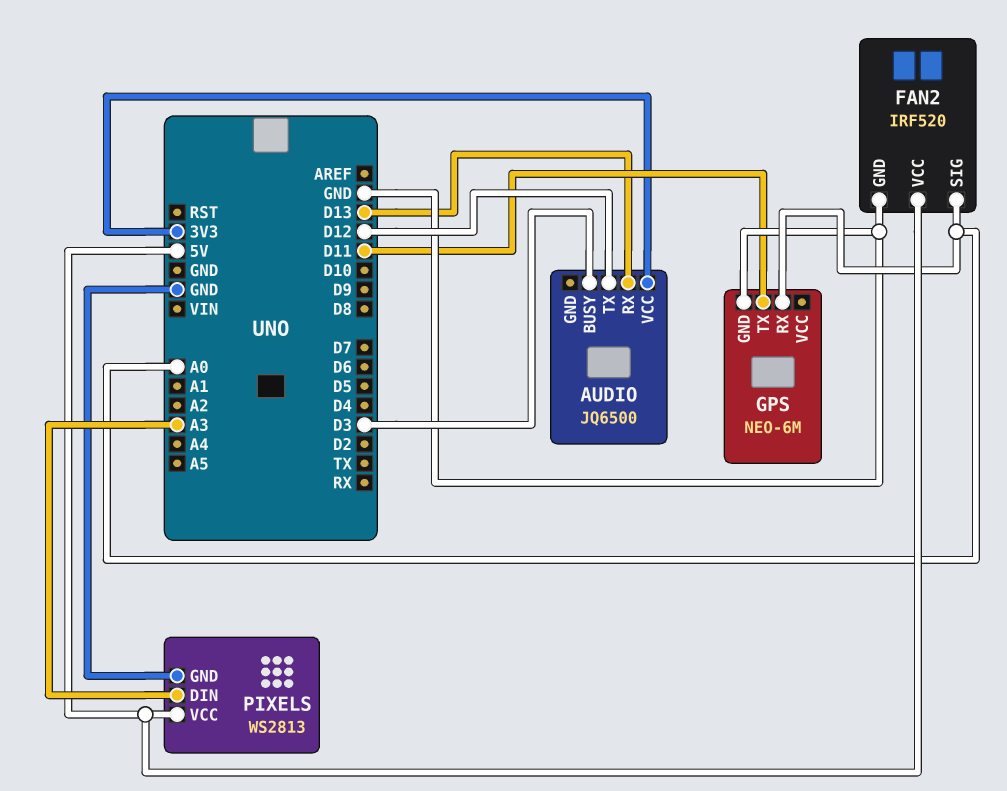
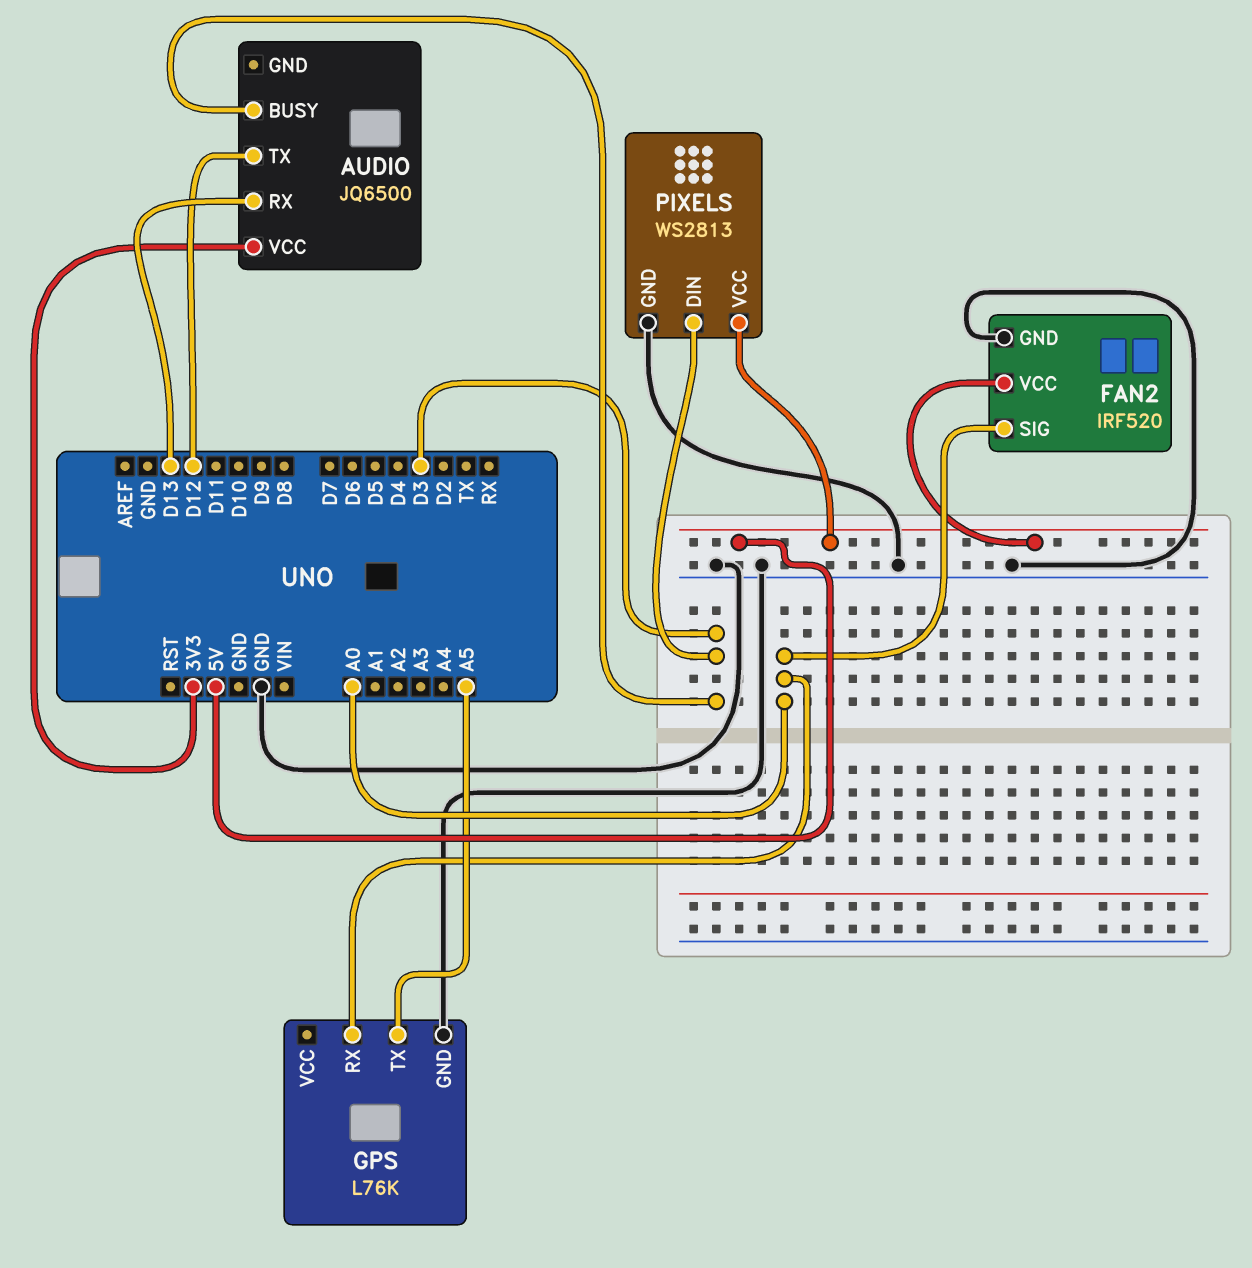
GPS: NEO-6M -> L76K
GPS pin TX: D11 -> A5
PIXELS pin DIN: A3 -> D3

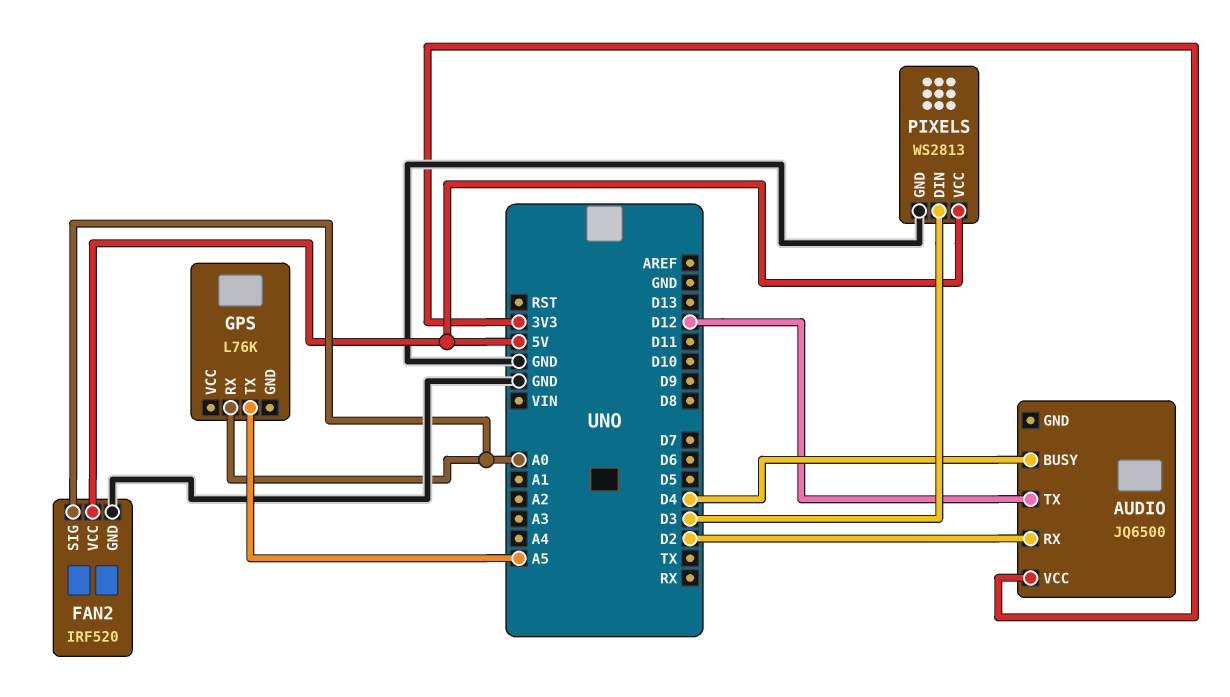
AUDIO pin BUSY: D3 -> D4
AUDIO pin RX: D13 -> D2
GPS pin GND: GND -> none

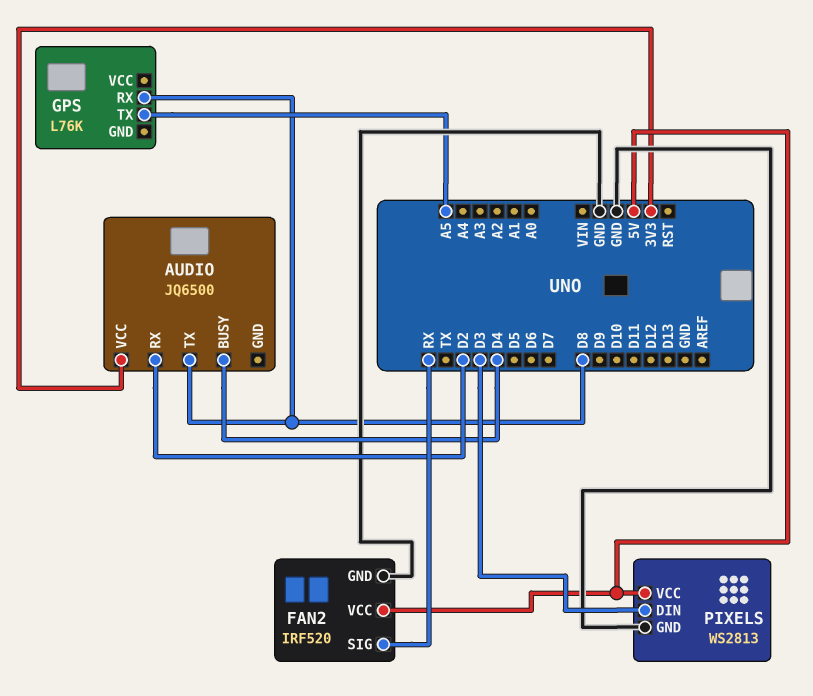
AUDIO pin TX: D12 -> D8
FAN2 pin SIG: A0 -> RX
GPS pin RX: A0 -> D8

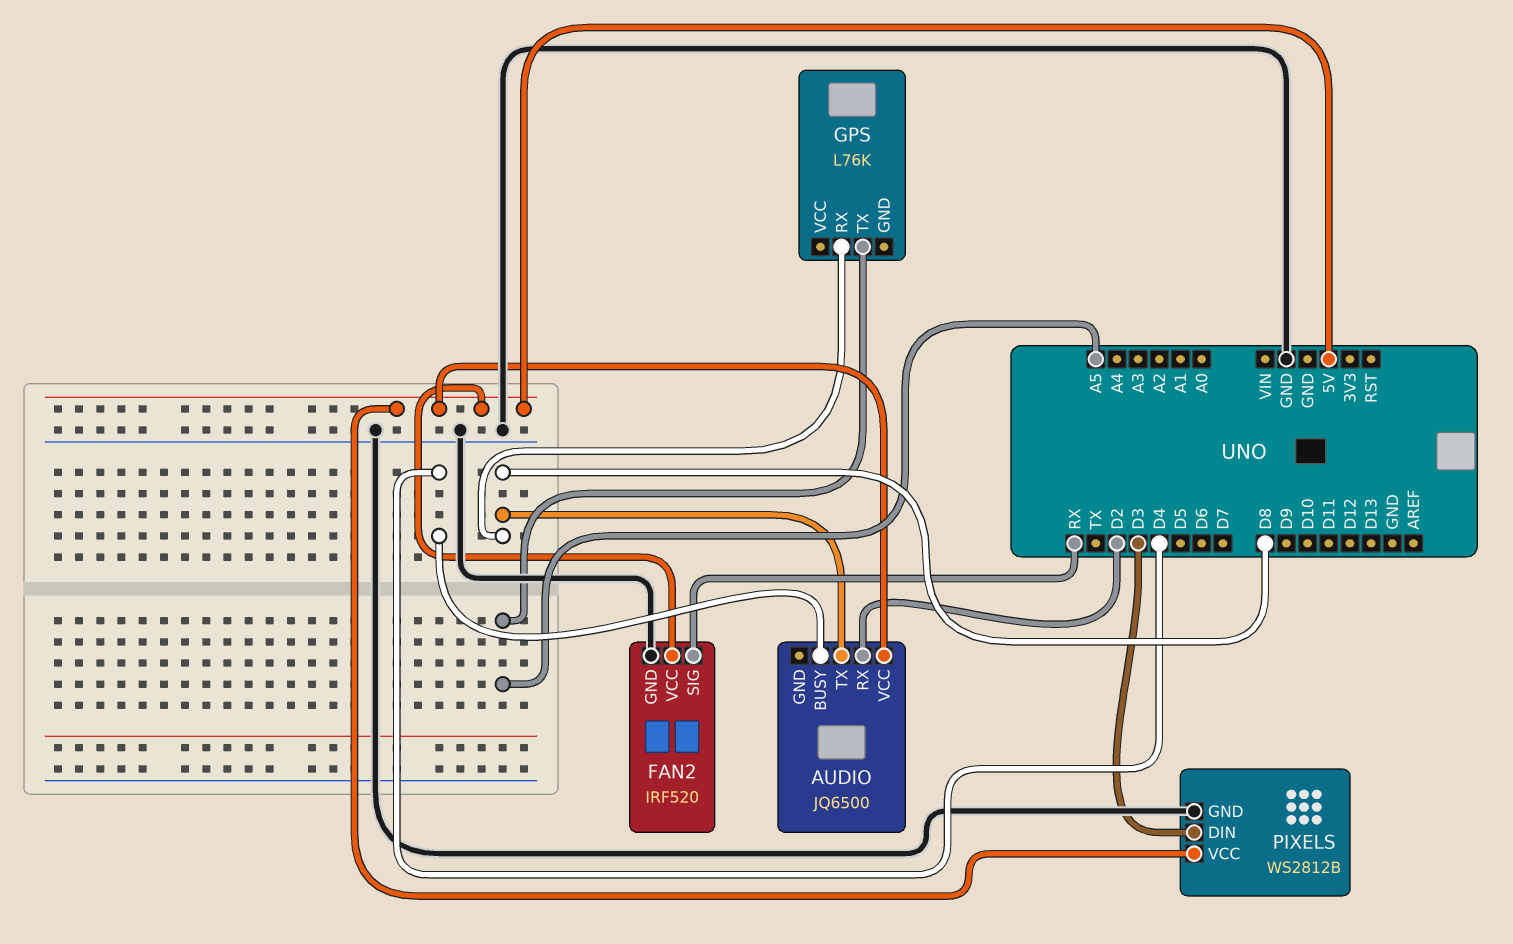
AUDIO pin VCC: 3V3 -> 5V
PIXELS: WS2813 -> WS2812B

